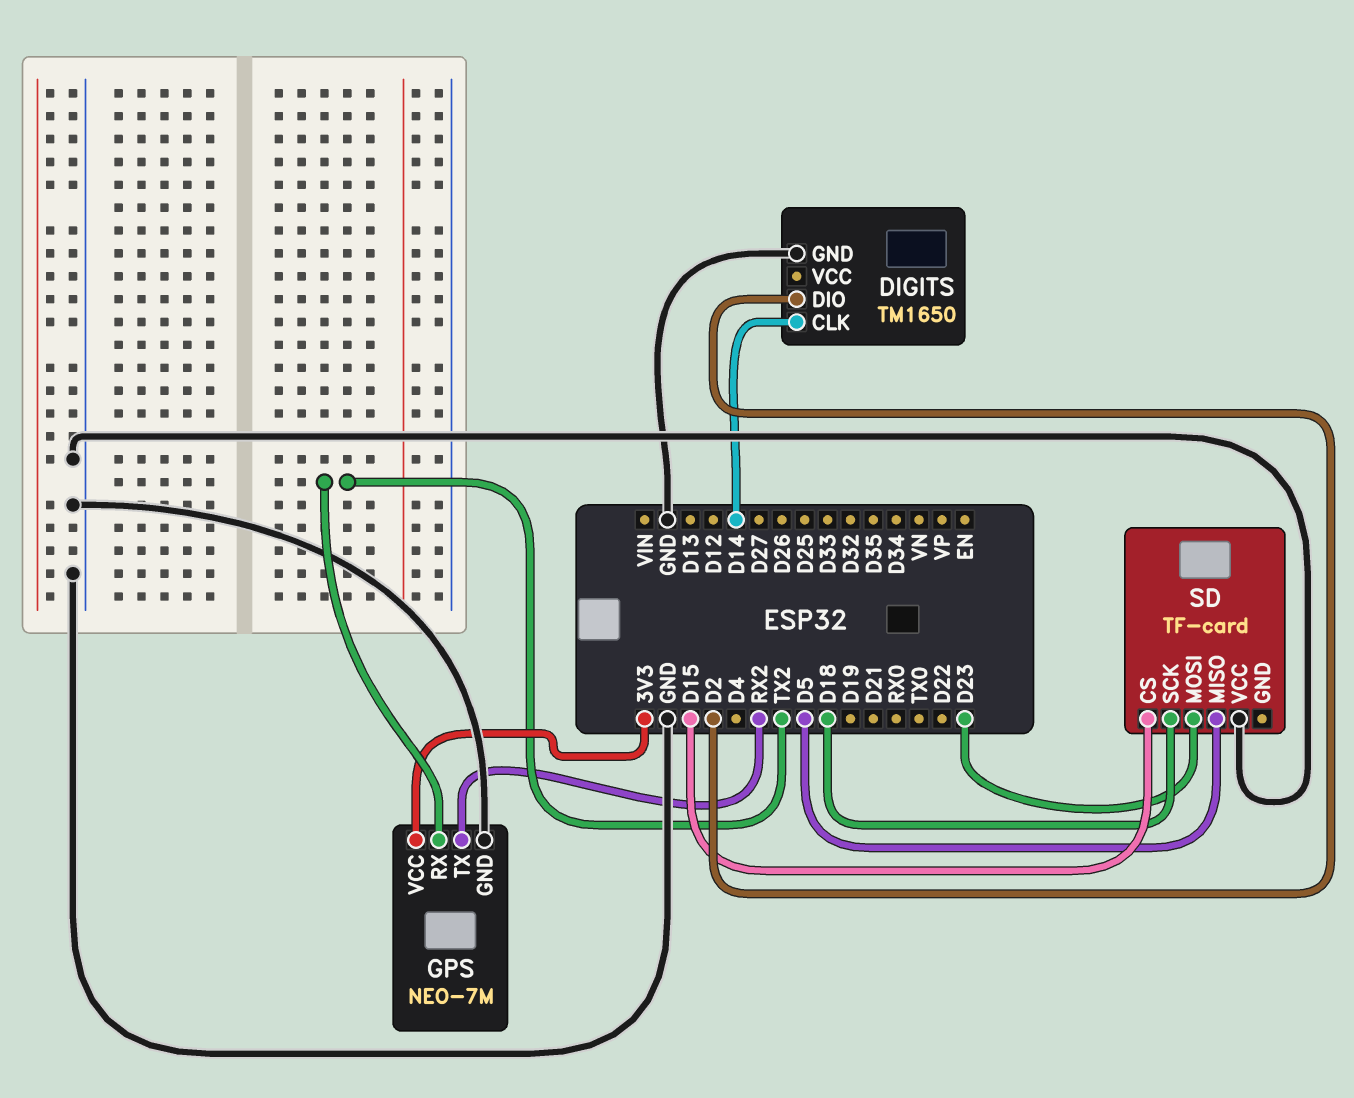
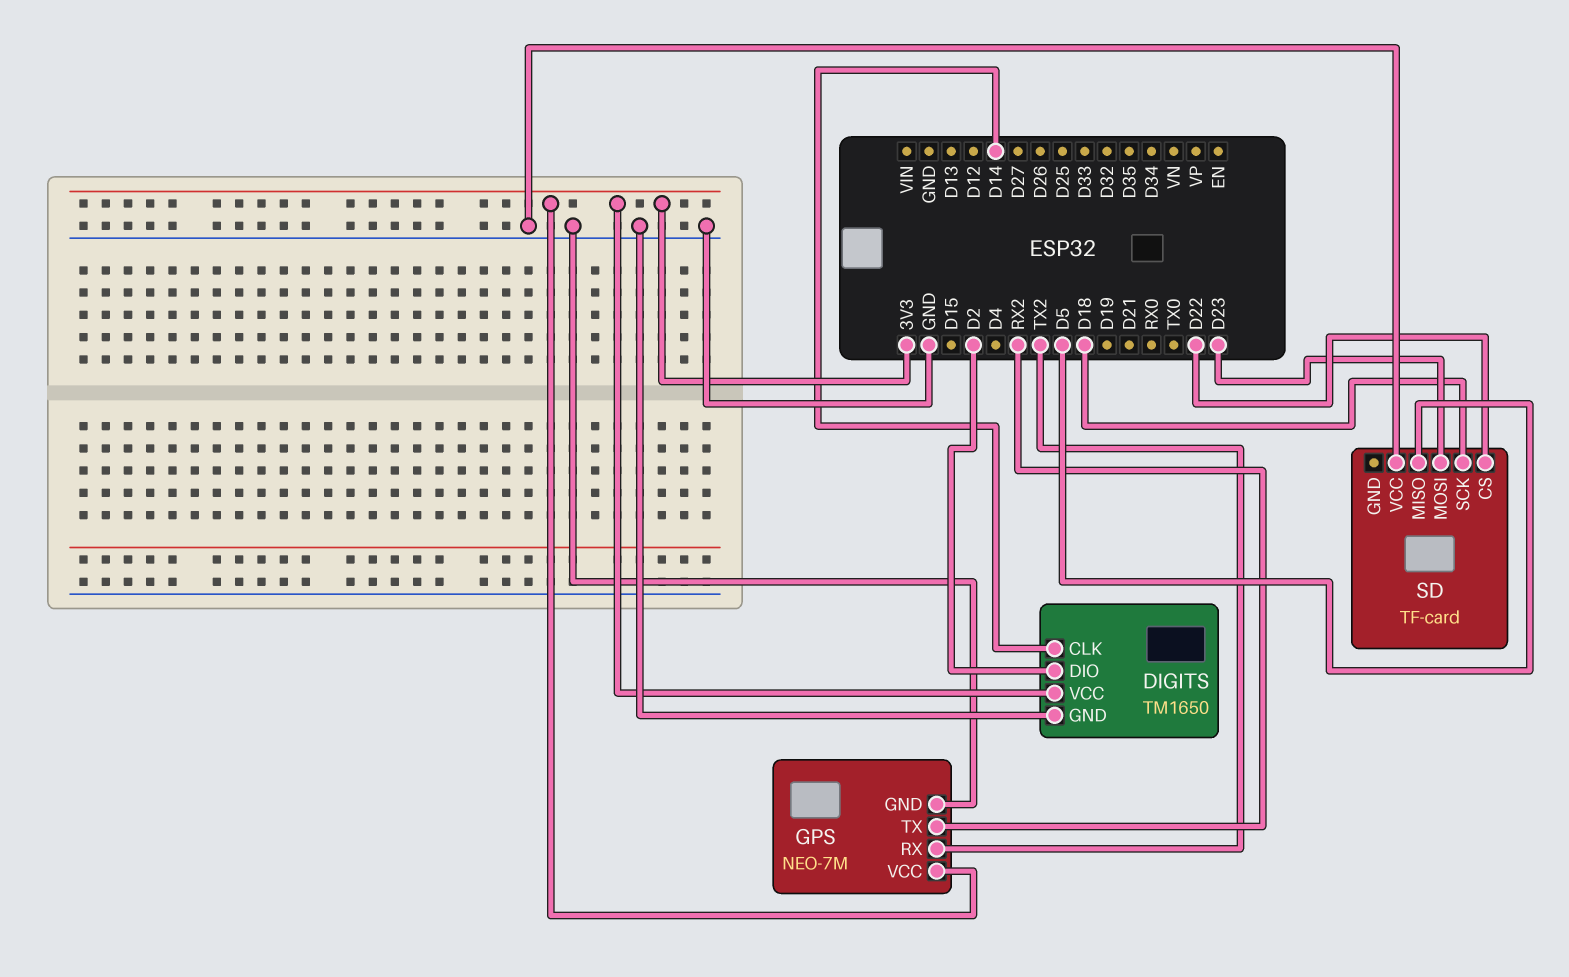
DIGITS pin VCC: none -> 3V3
SD pin CS: D15 -> D22

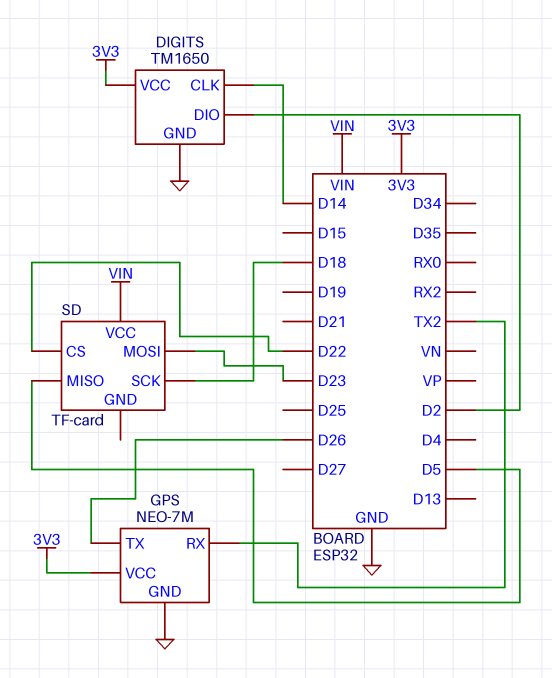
GPS pin TX: RX2 -> D26
SD pin VCC: GND -> VIN

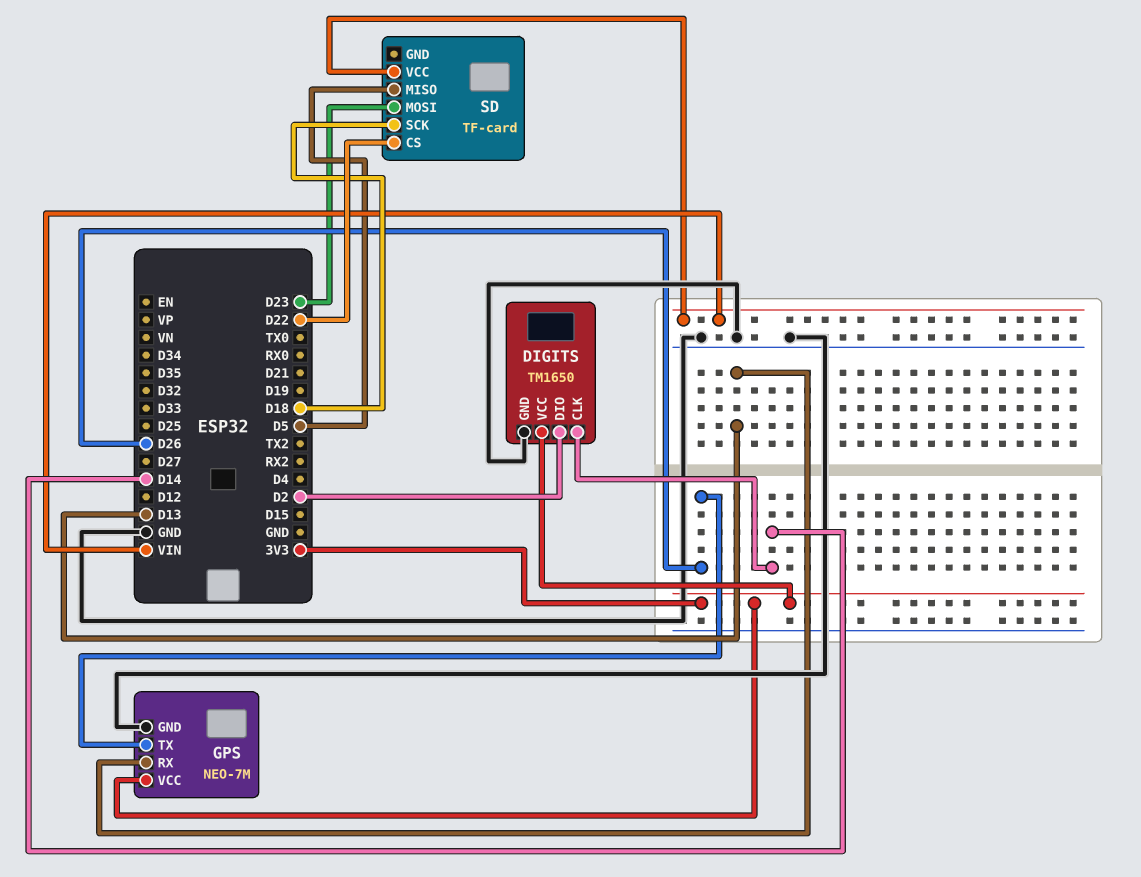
GPS pin RX: TX2 -> D13

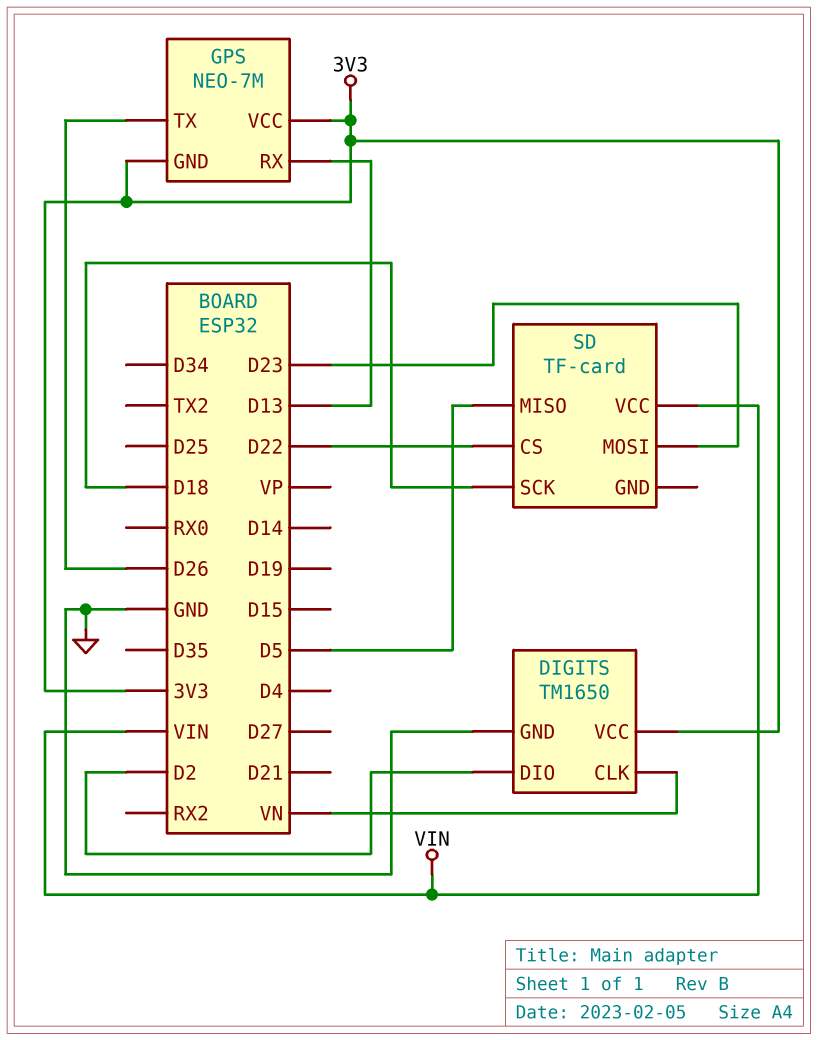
DIGITS pin CLK: D14 -> VN
GPS pin GND: GND -> 3V3

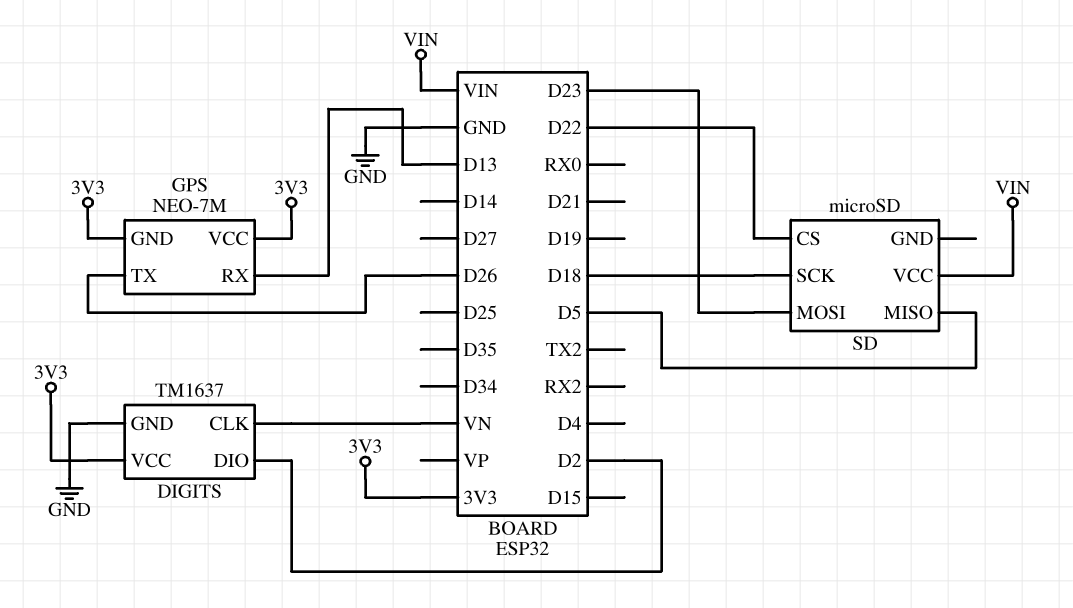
DIGITS: TM1650 -> TM1637
SD: TF-card -> microSD

